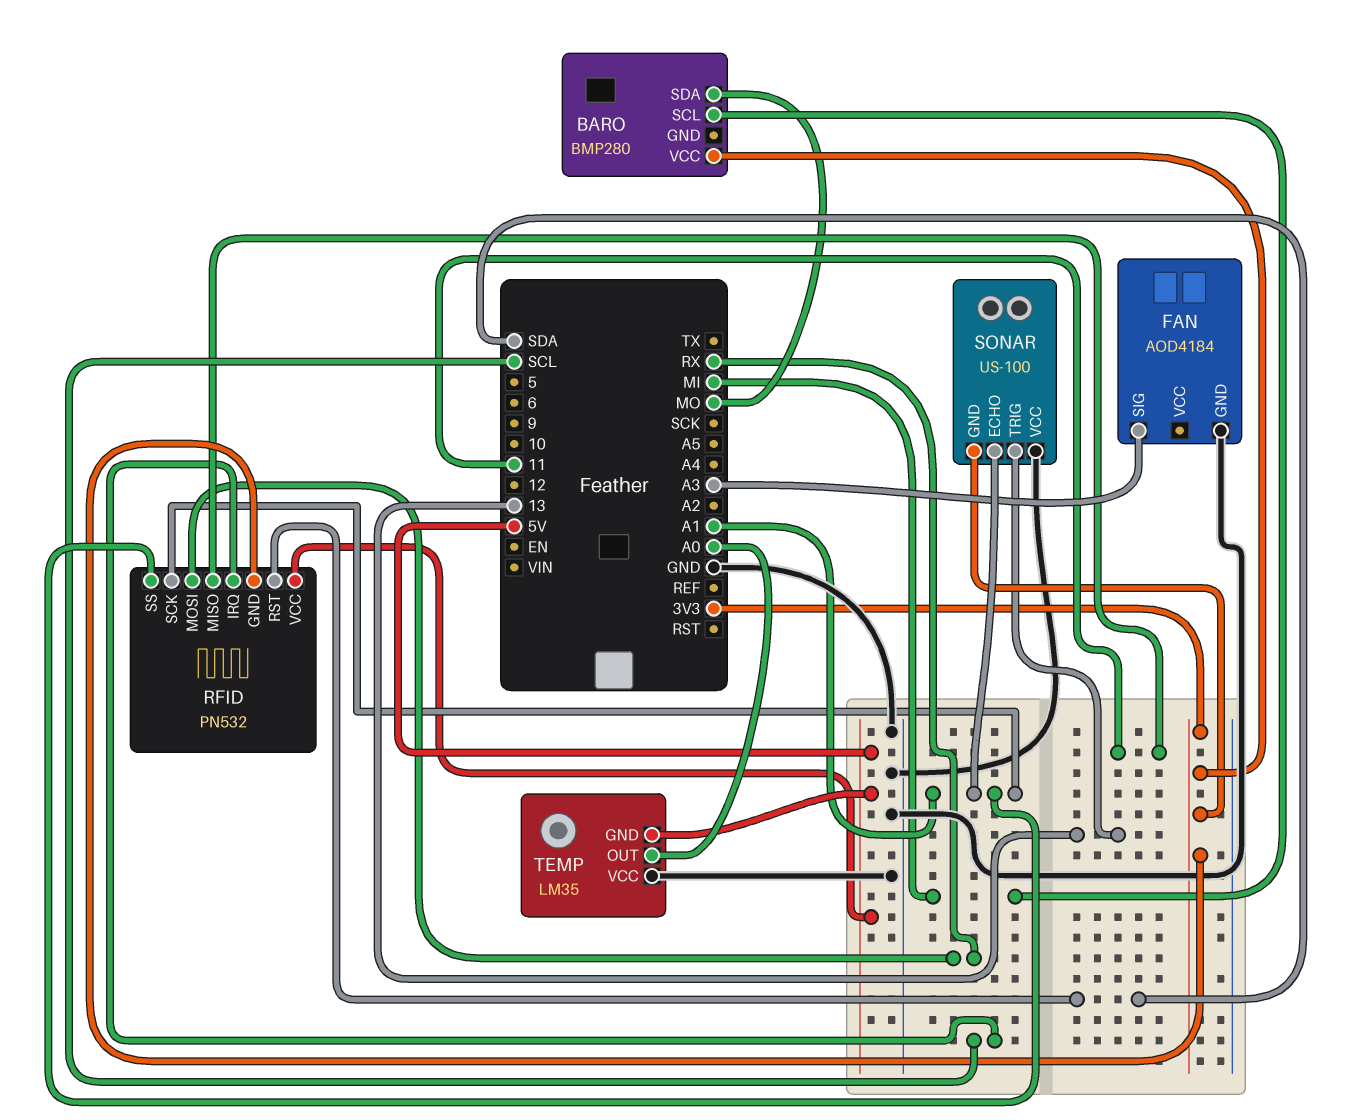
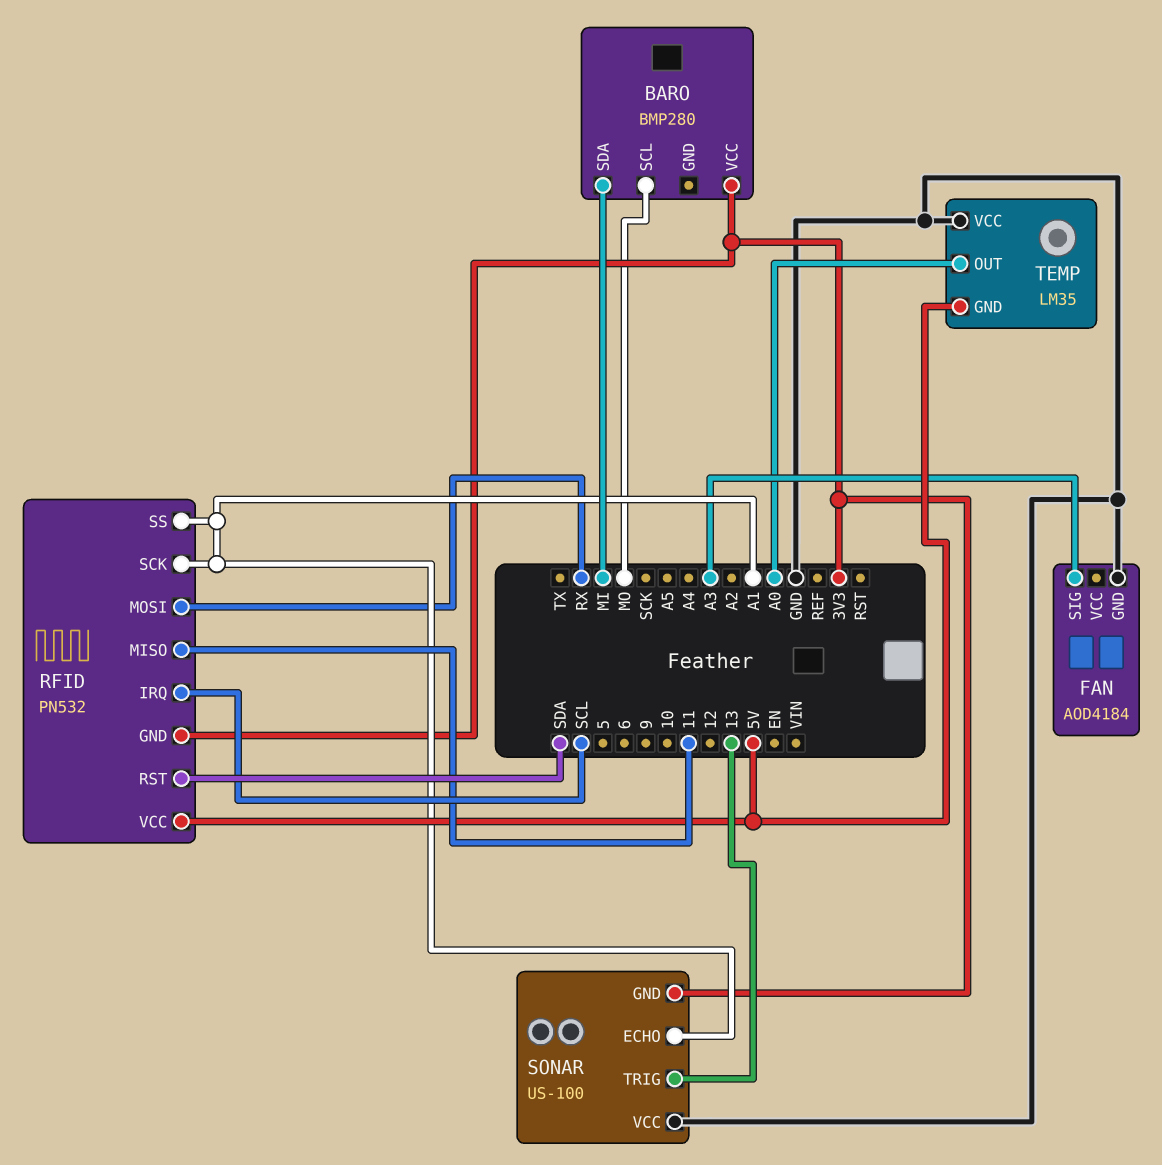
BARO pin SCL: MI -> MO
BARO pin SDA: MO -> MI

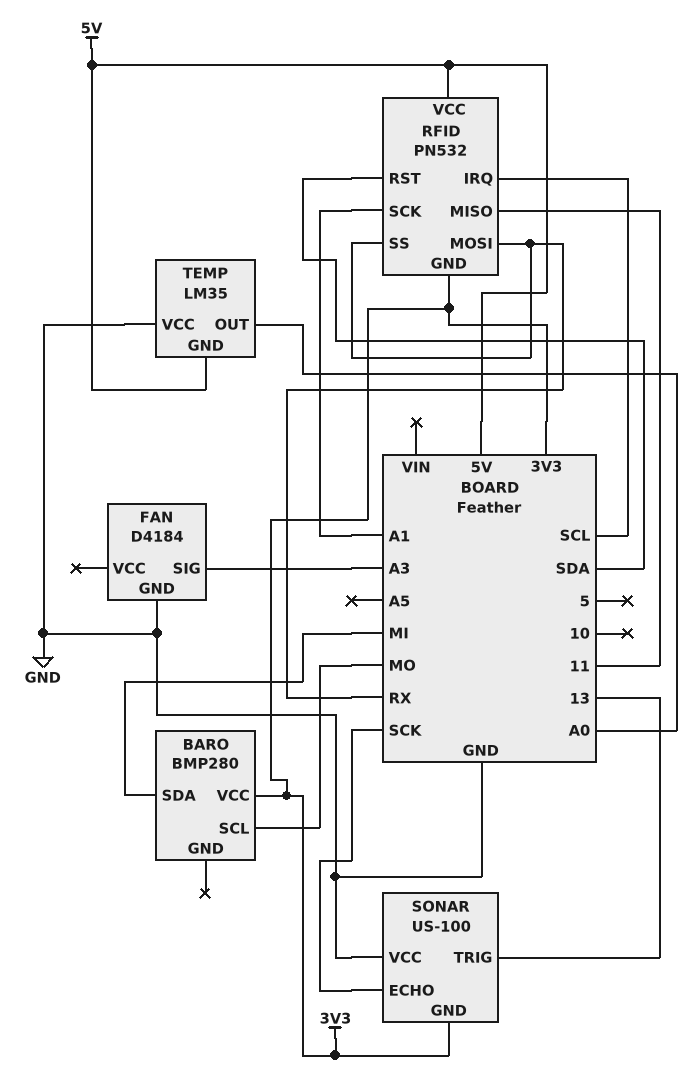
FAN: AOD4184 -> D4184
RFID pin SS: A1 -> RX
SONAR pin ECHO: A1 -> SCK

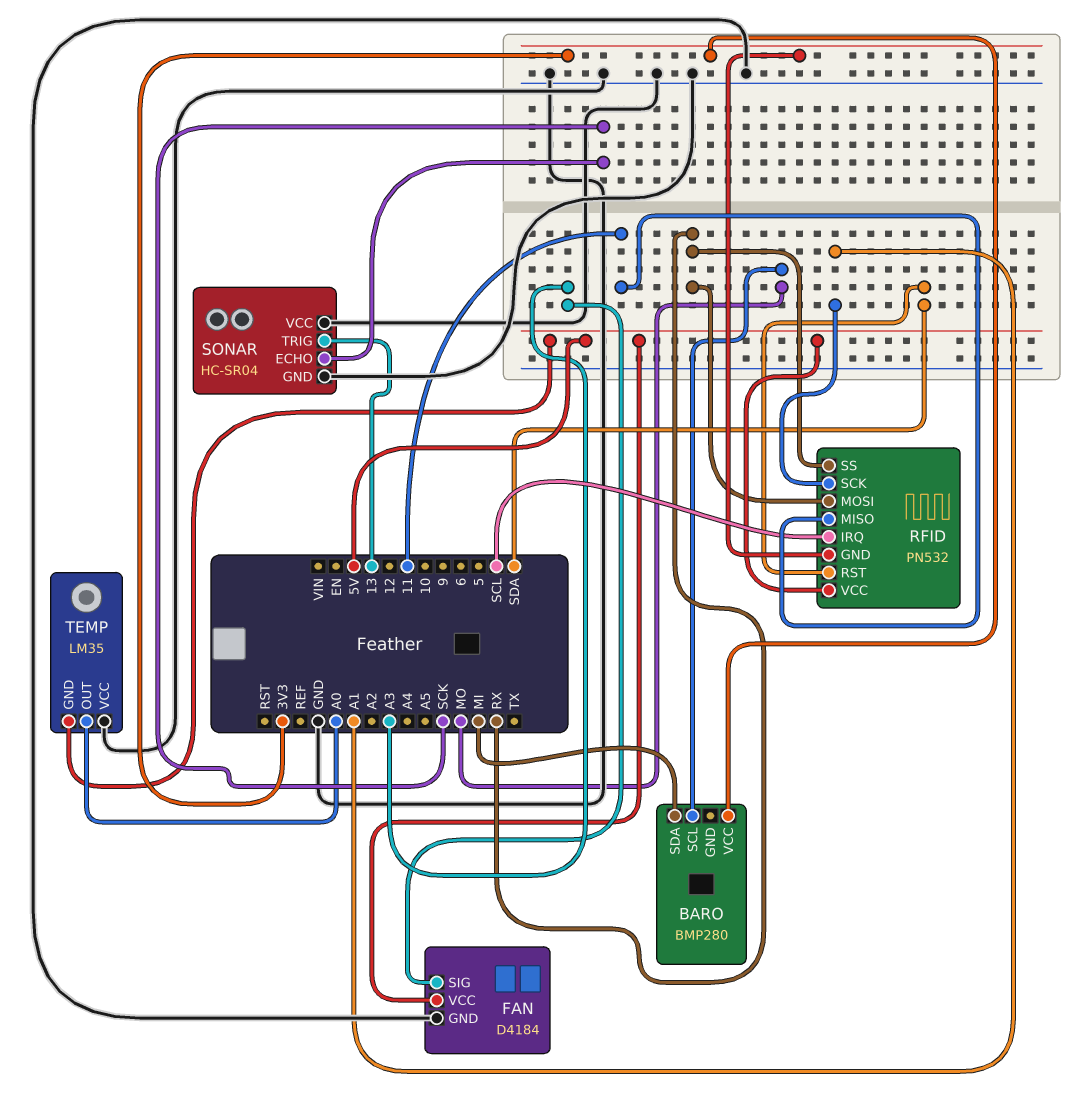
FAN pin VCC: none -> 5V
SONAR: US-100 -> HC-SR04
SONAR pin GND: 3V3 -> GND

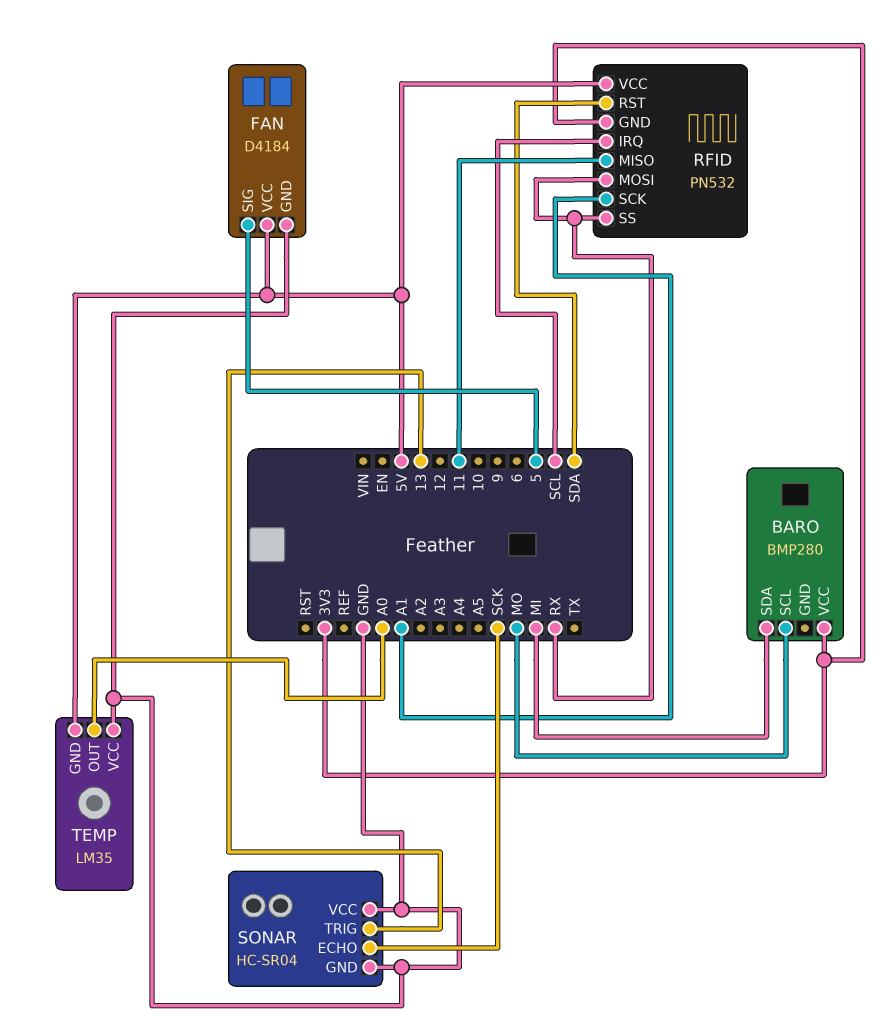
FAN pin SIG: A3 -> 5

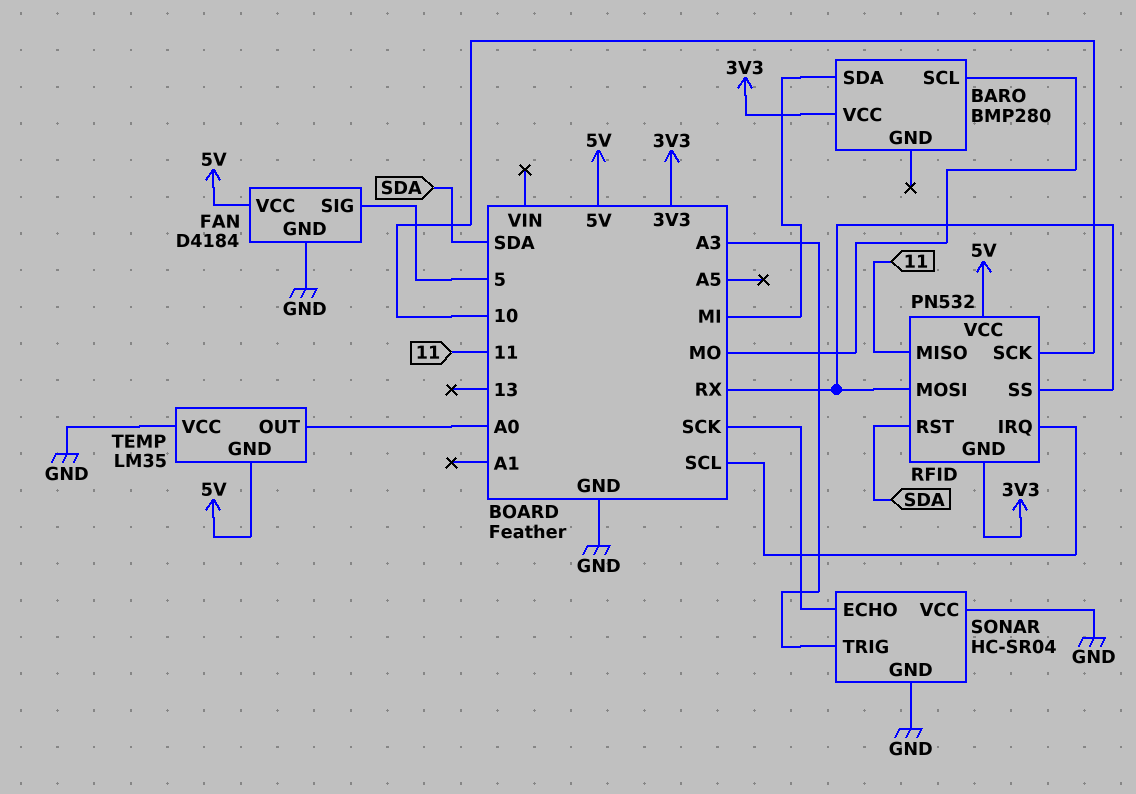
RFID pin SCK: A1 -> 10
SONAR pin TRIG: 13 -> A3

